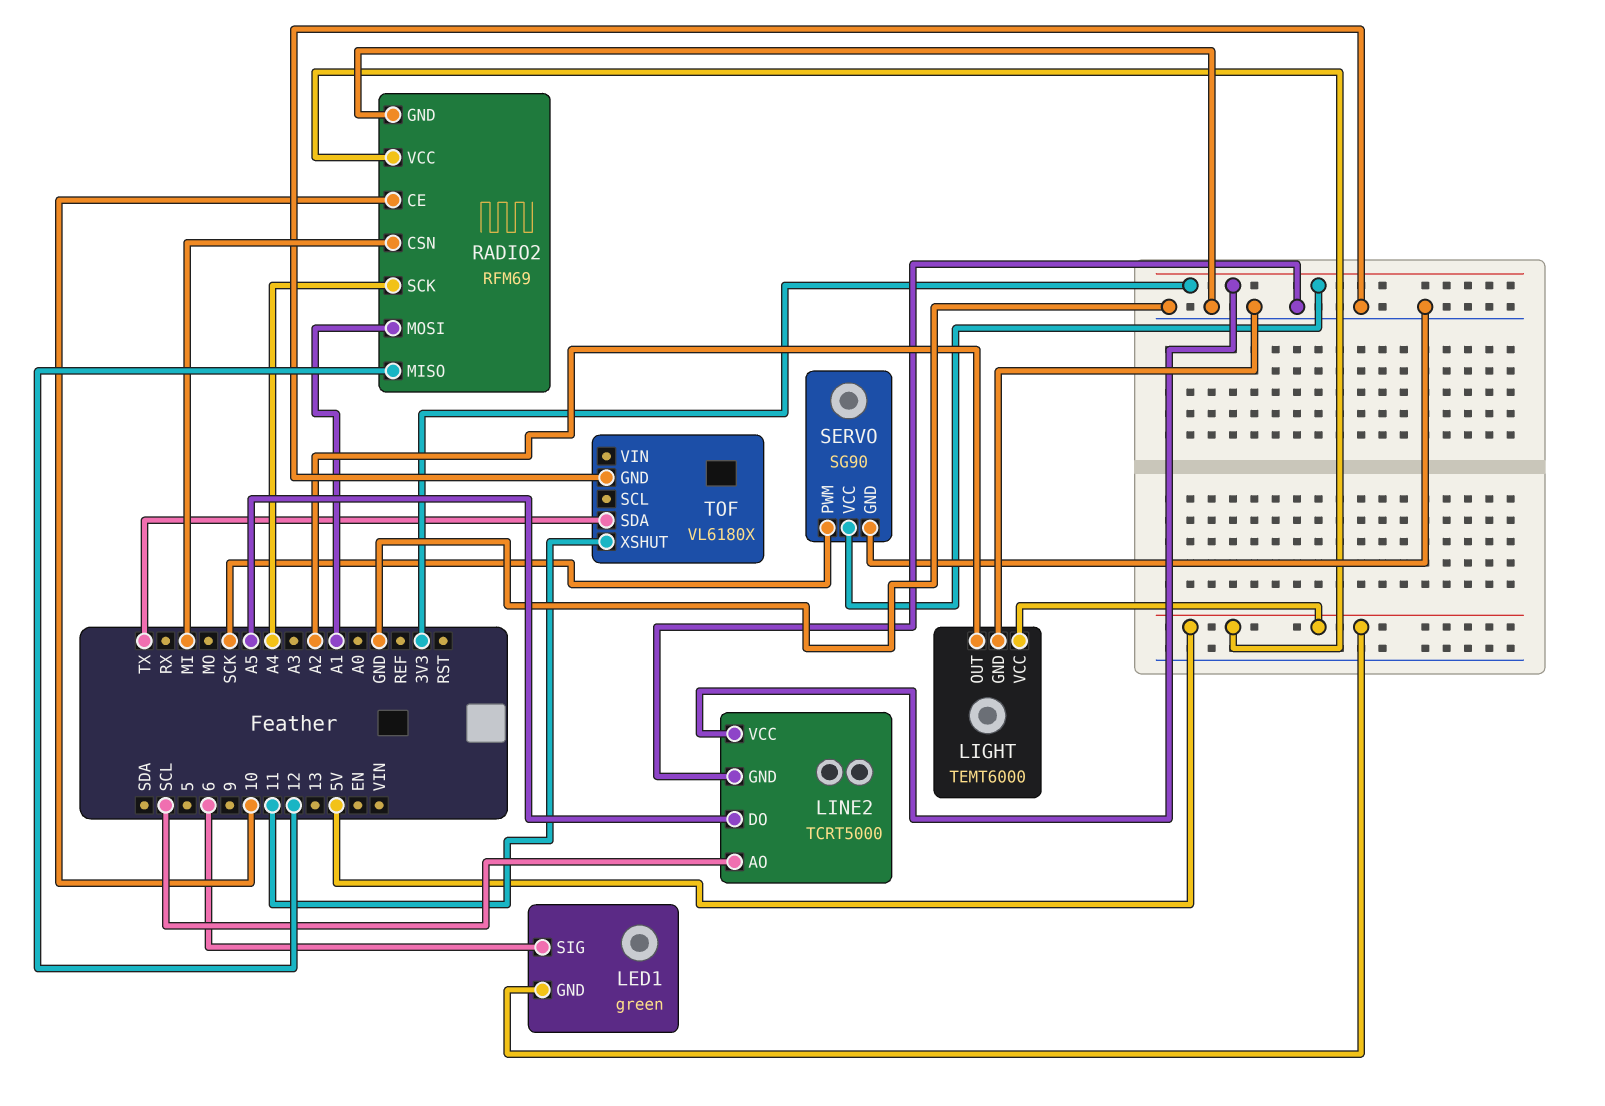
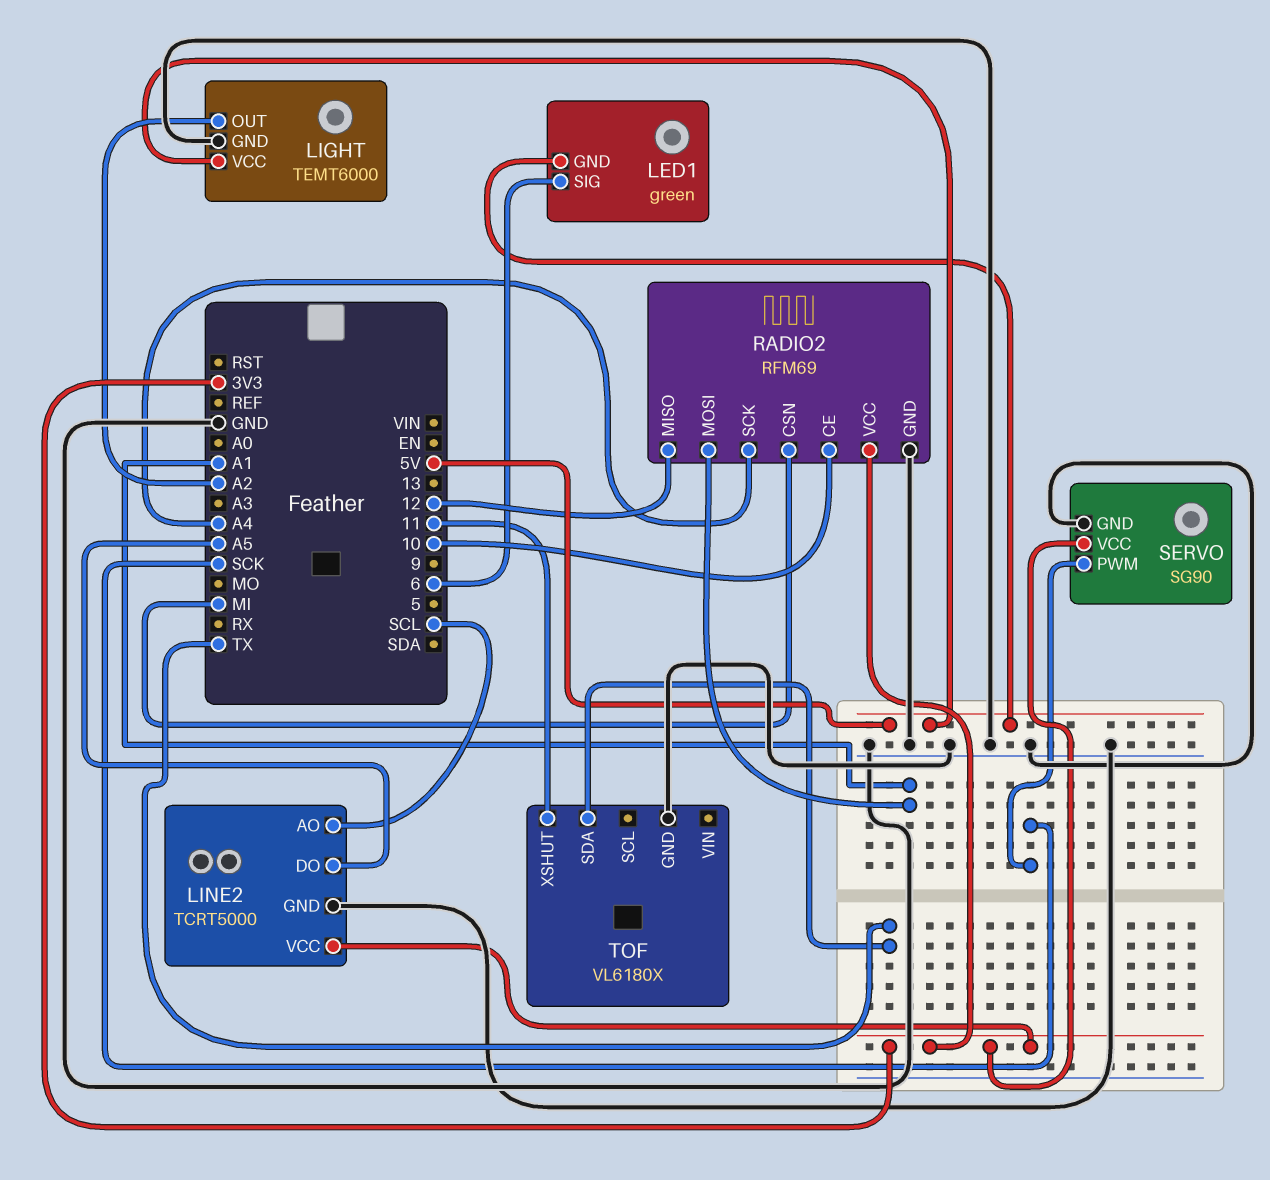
RADIO2 pin VCC: 5V -> 3V3

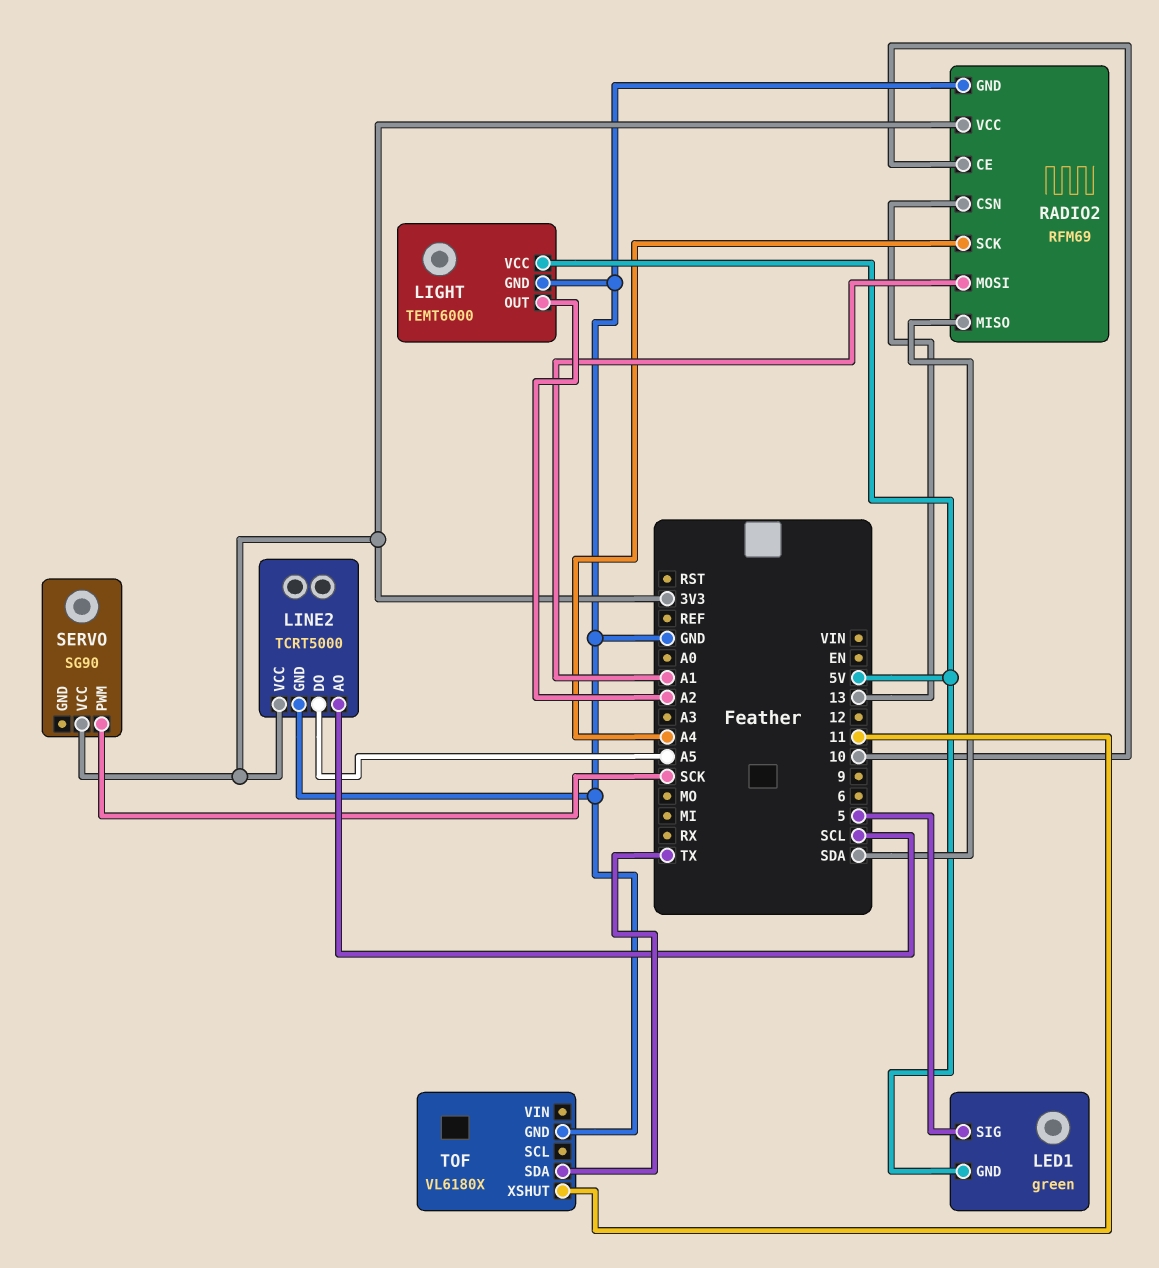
LED1 pin SIG: 6 -> 5
RADIO2 pin CSN: MI -> 13
RADIO2 pin MISO: 12 -> SDA
SERVO pin GND: GND -> none

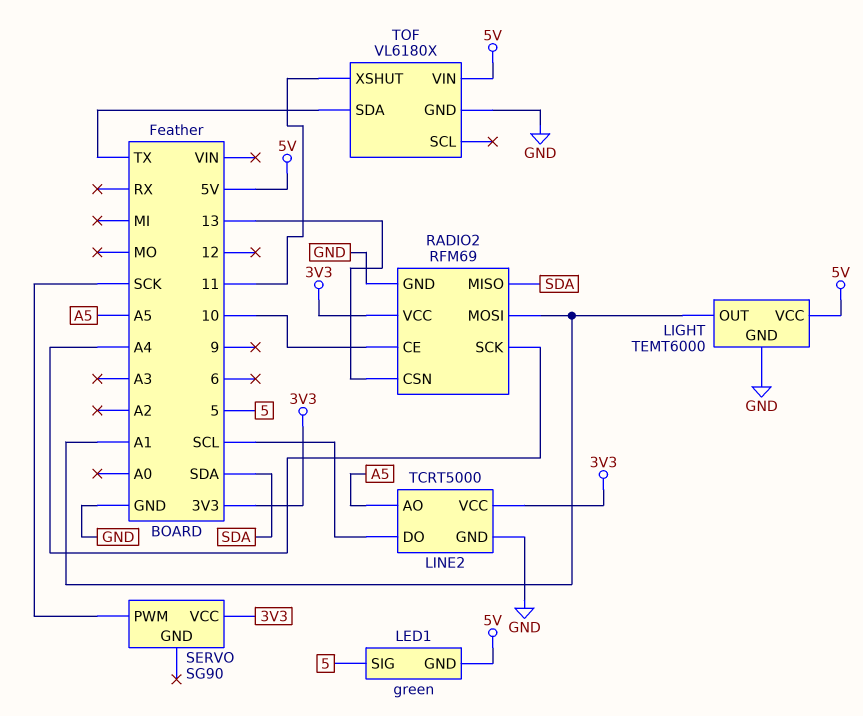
LIGHT pin OUT: A2 -> A1
LINE2 pin AO: SCL -> A5
LINE2 pin DO: A5 -> SCL
TOF pin VIN: none -> 5V

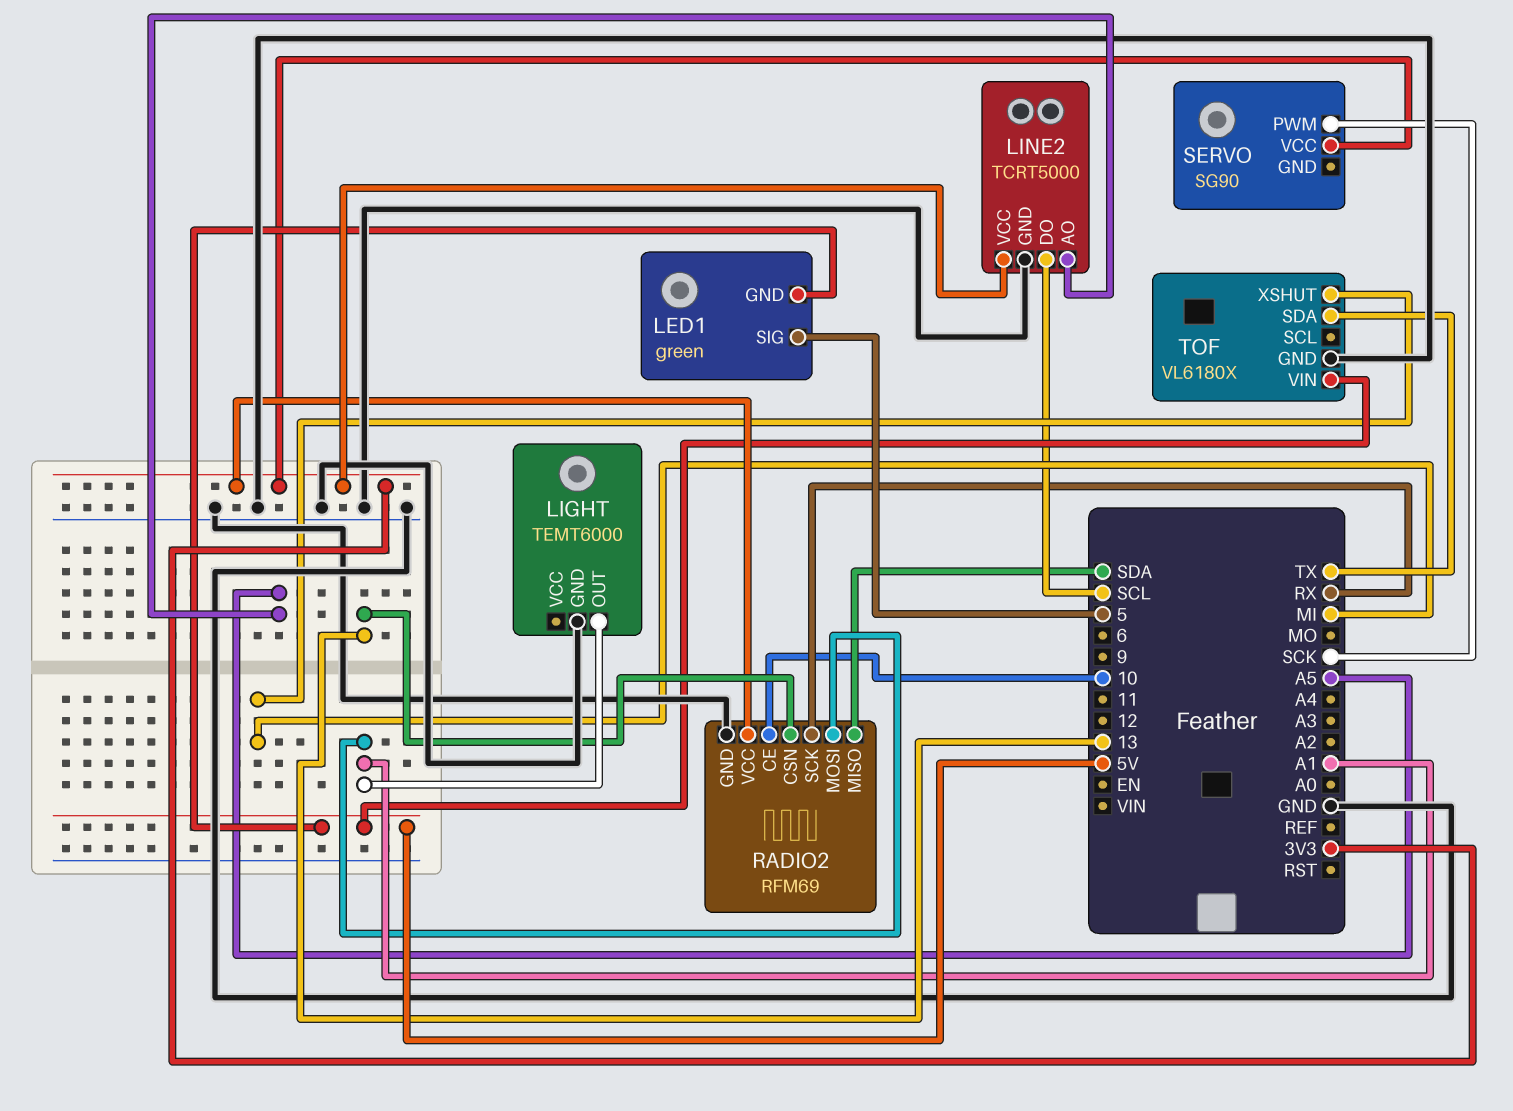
LIGHT pin VCC: 5V -> none
RADIO2 pin SCK: A4 -> RX
TOF pin XSHUT: 11 -> MI

